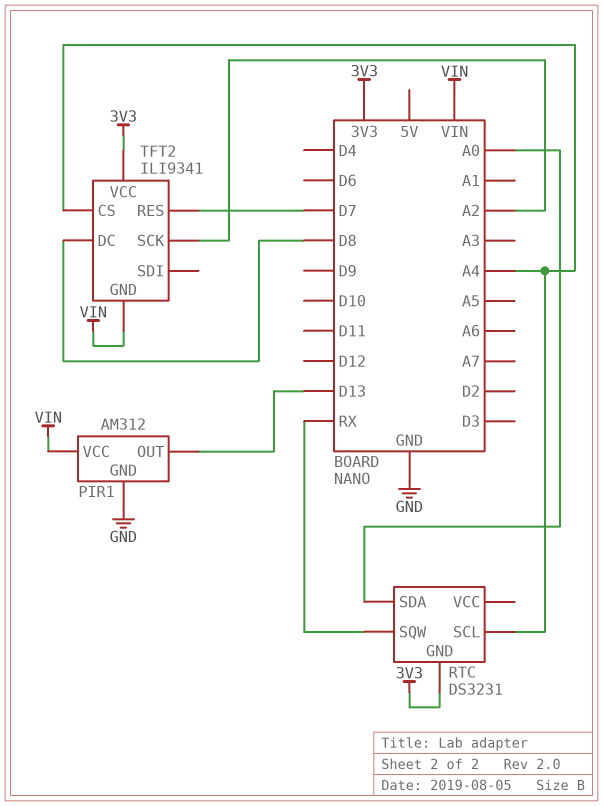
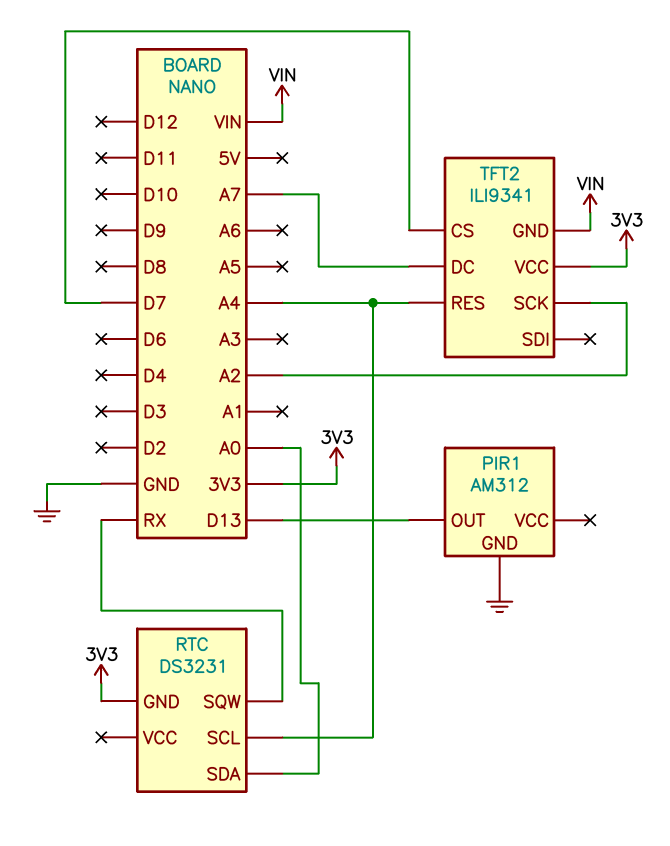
PIR1 pin VCC: VIN -> none
TFT2 pin CS: A4 -> D7
TFT2 pin DC: D8 -> A7
TFT2 pin RES: D7 -> A4

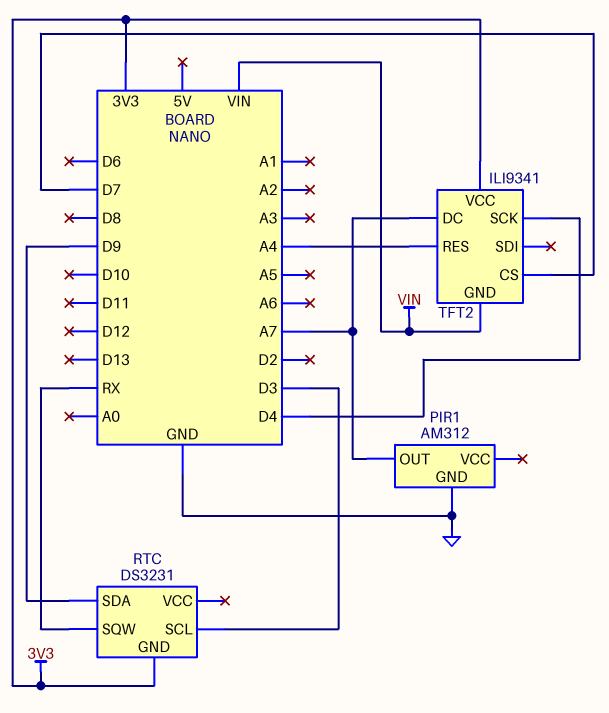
PIR1 pin OUT: D13 -> A7
RTC pin SCL: A4 -> D3
RTC pin SDA: A0 -> D9
TFT2 pin SCK: A2 -> D4

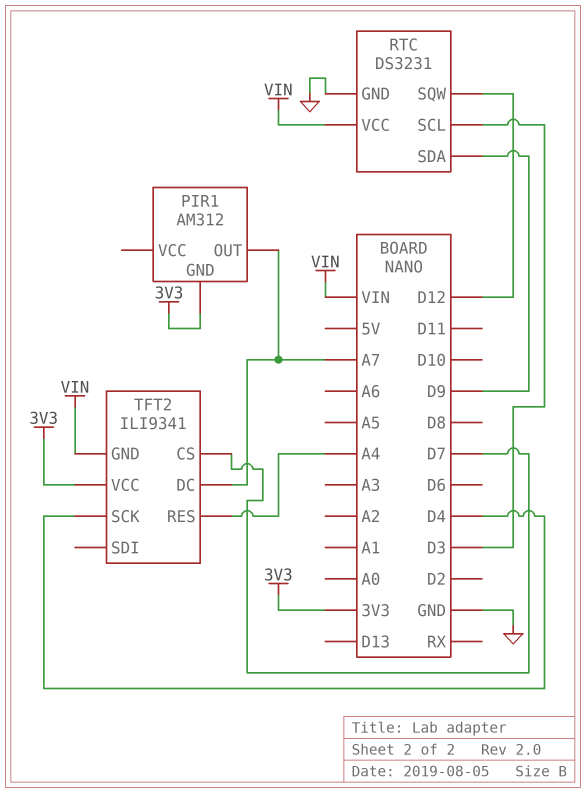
PIR1 pin GND: GND -> 3V3
RTC pin GND: 3V3 -> GND
RTC pin SQW: RX -> D12
RTC pin VCC: none -> VIN

